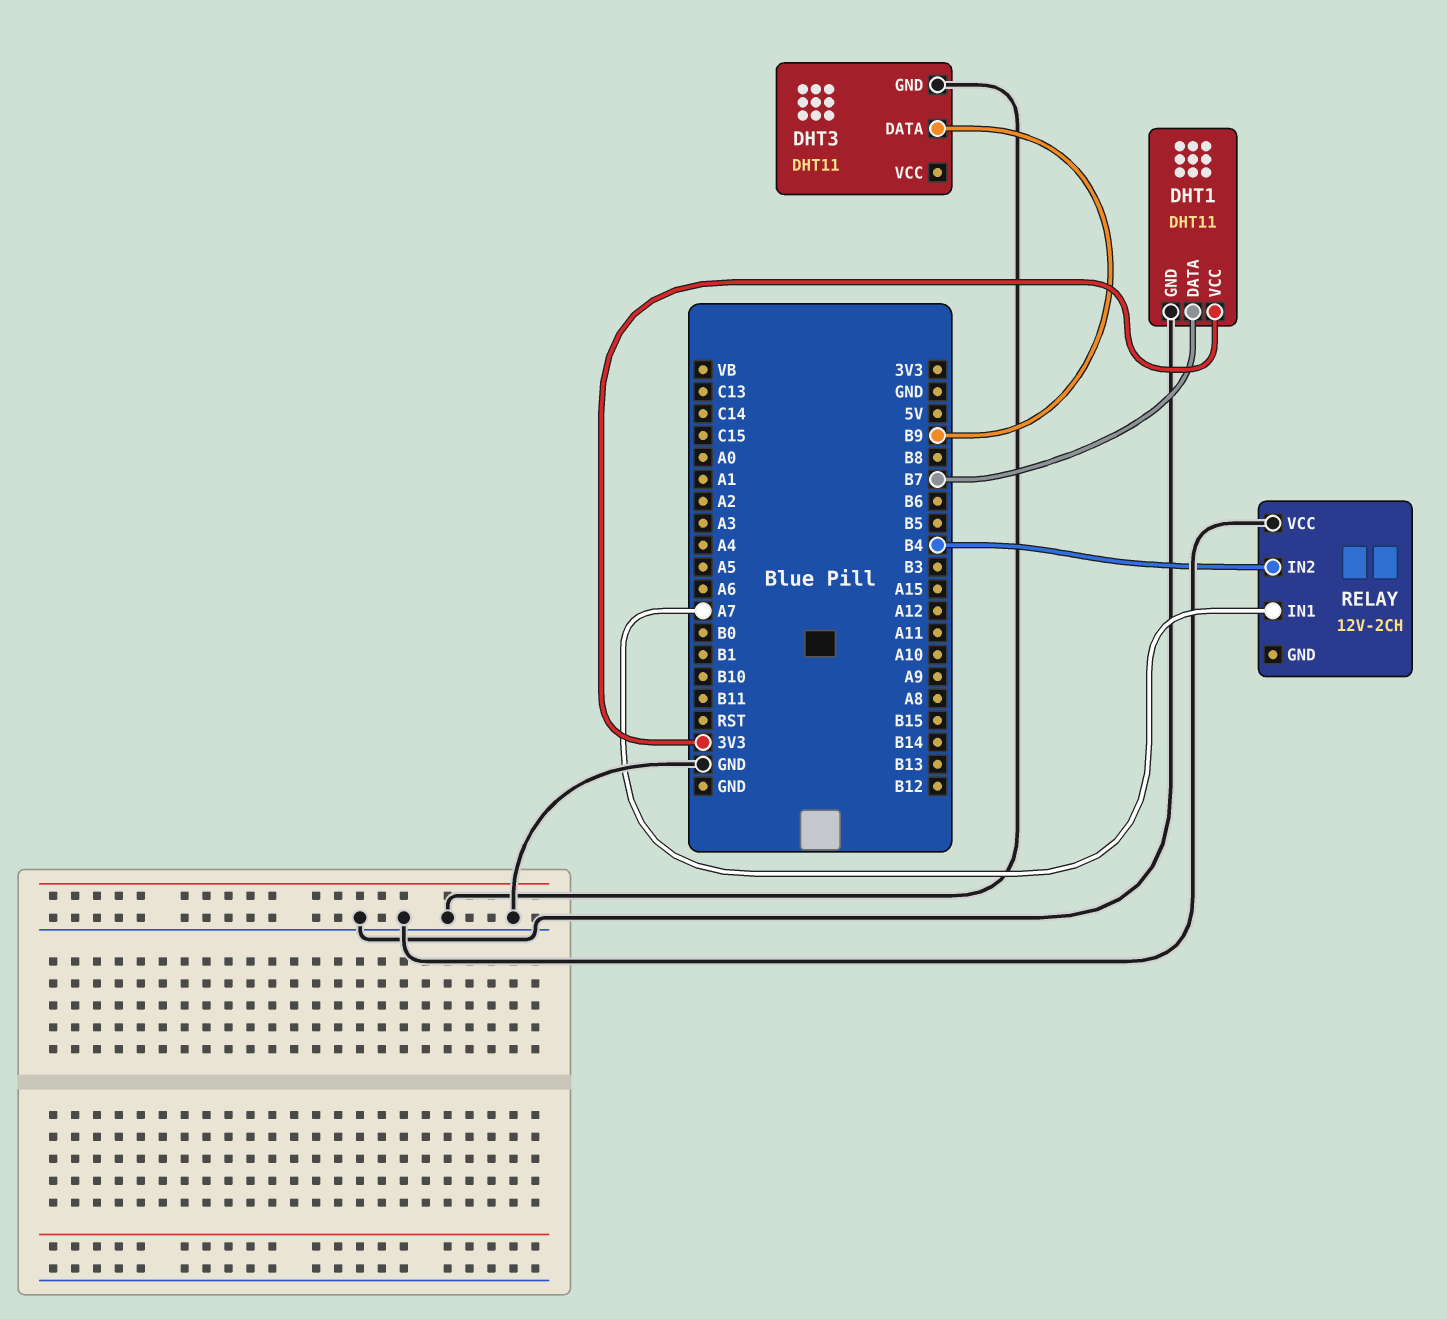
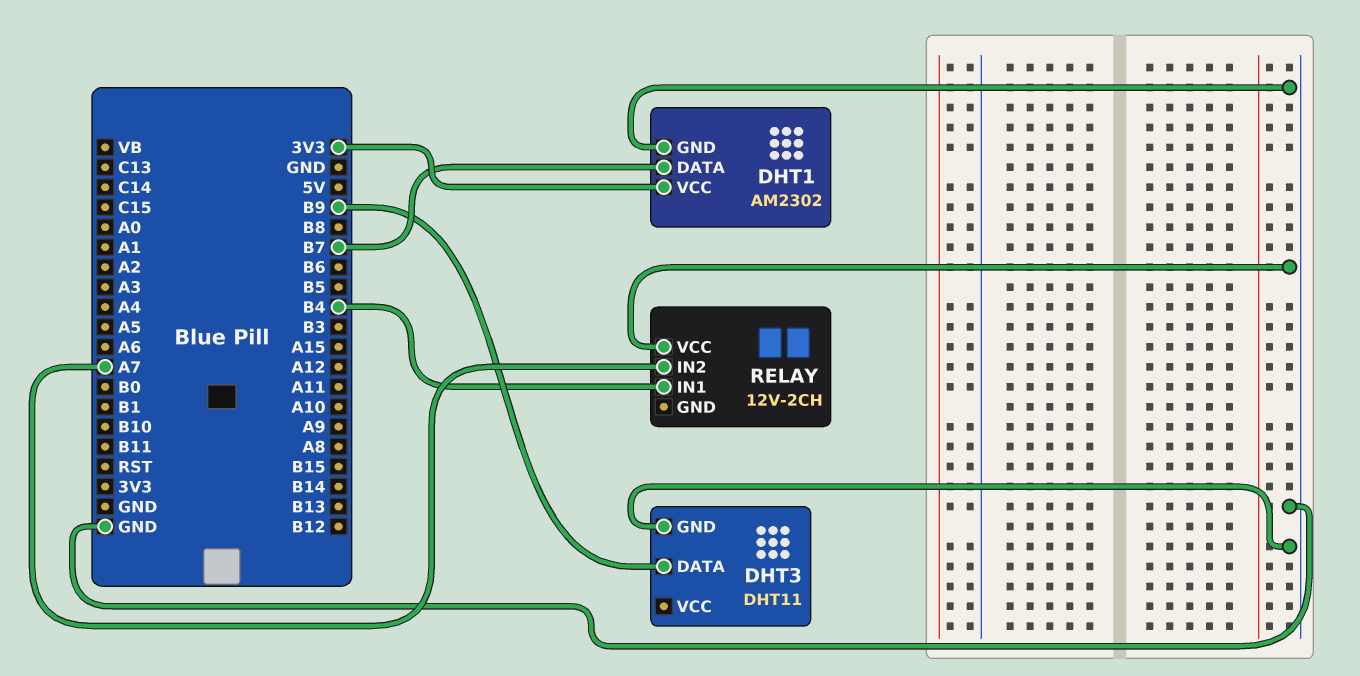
DHT1: DHT11 -> AM2302
RELAY pin IN1: A7 -> B4
RELAY pin IN2: B4 -> A7

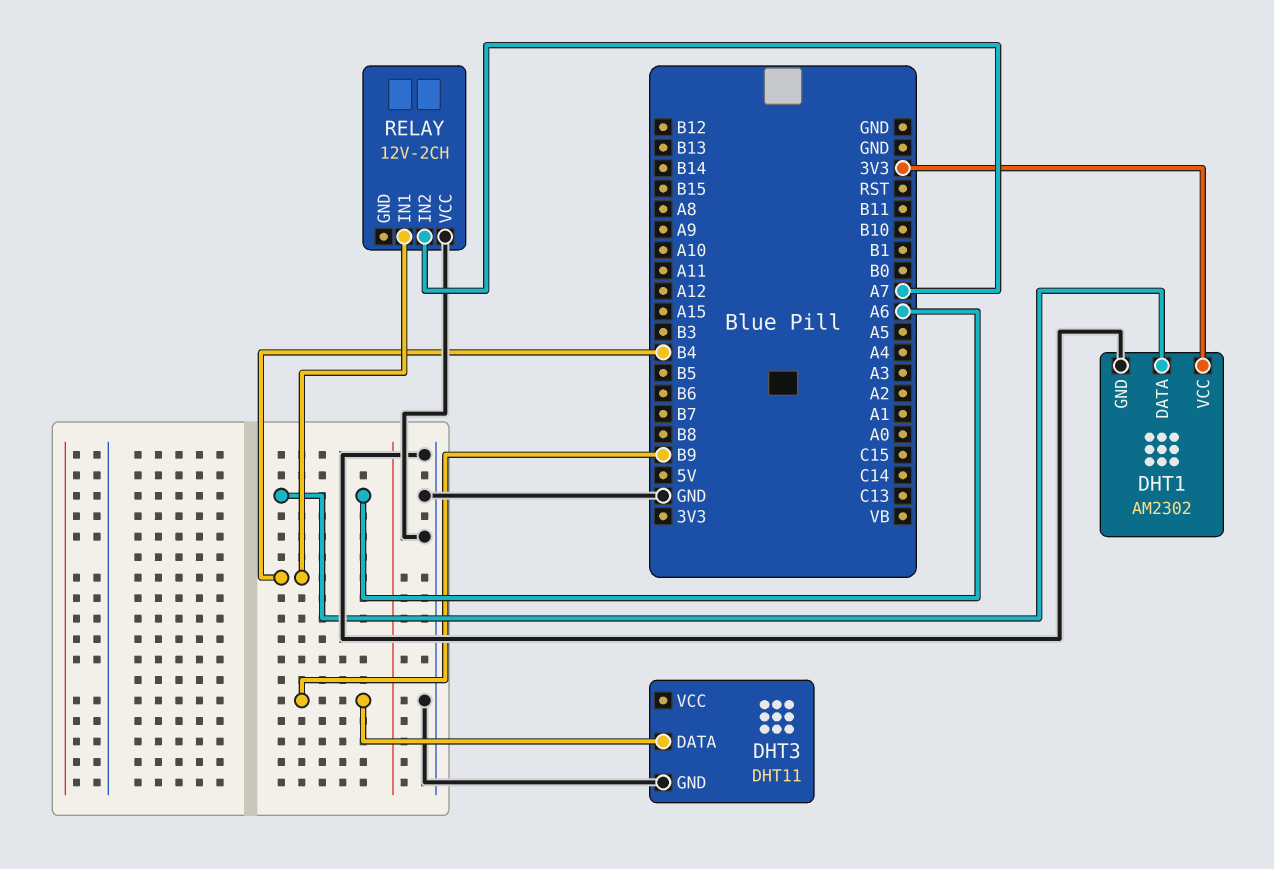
DHT1 pin DATA: B7 -> A6

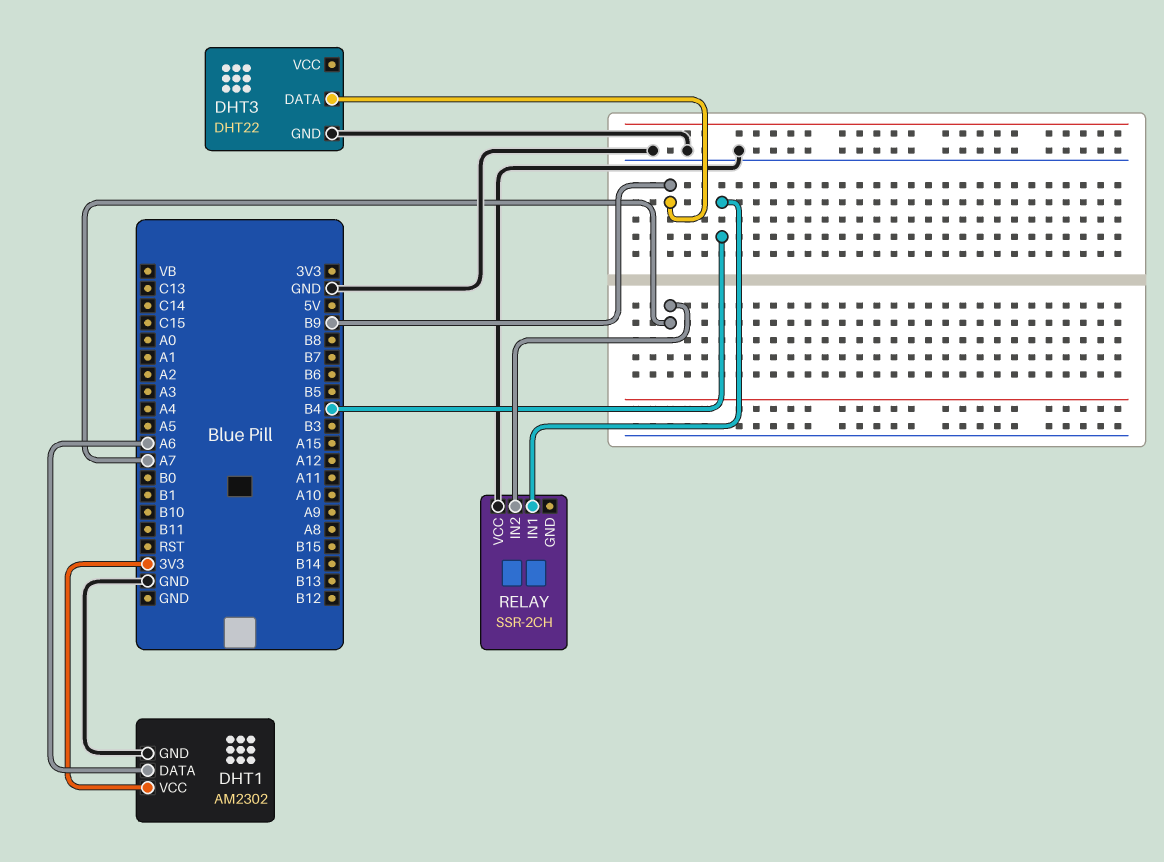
DHT3: DHT11 -> DHT22
RELAY: 12V-2CH -> SSR-2CH

